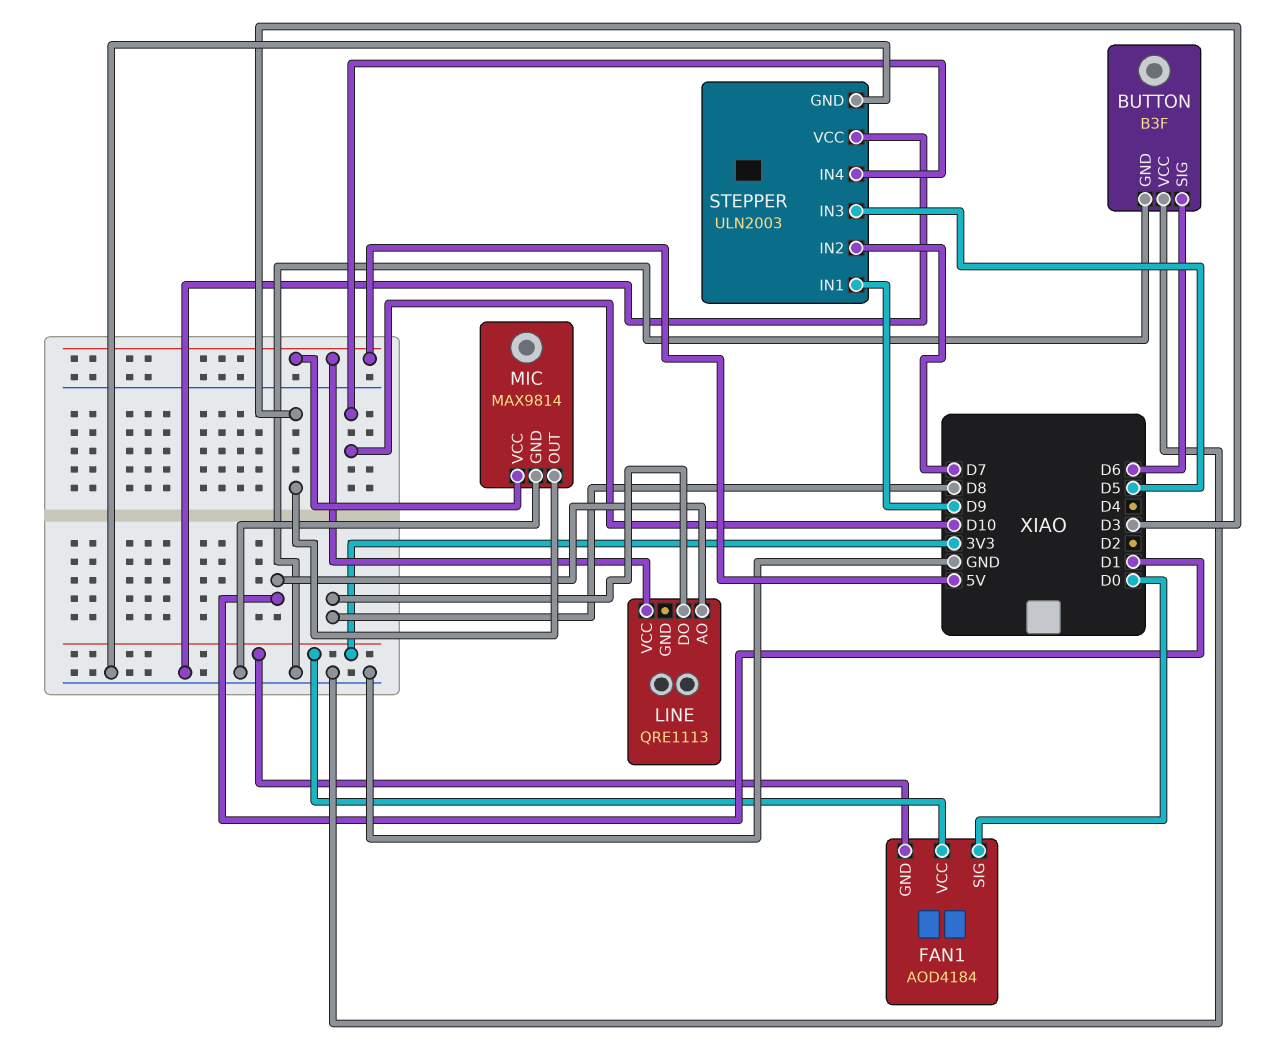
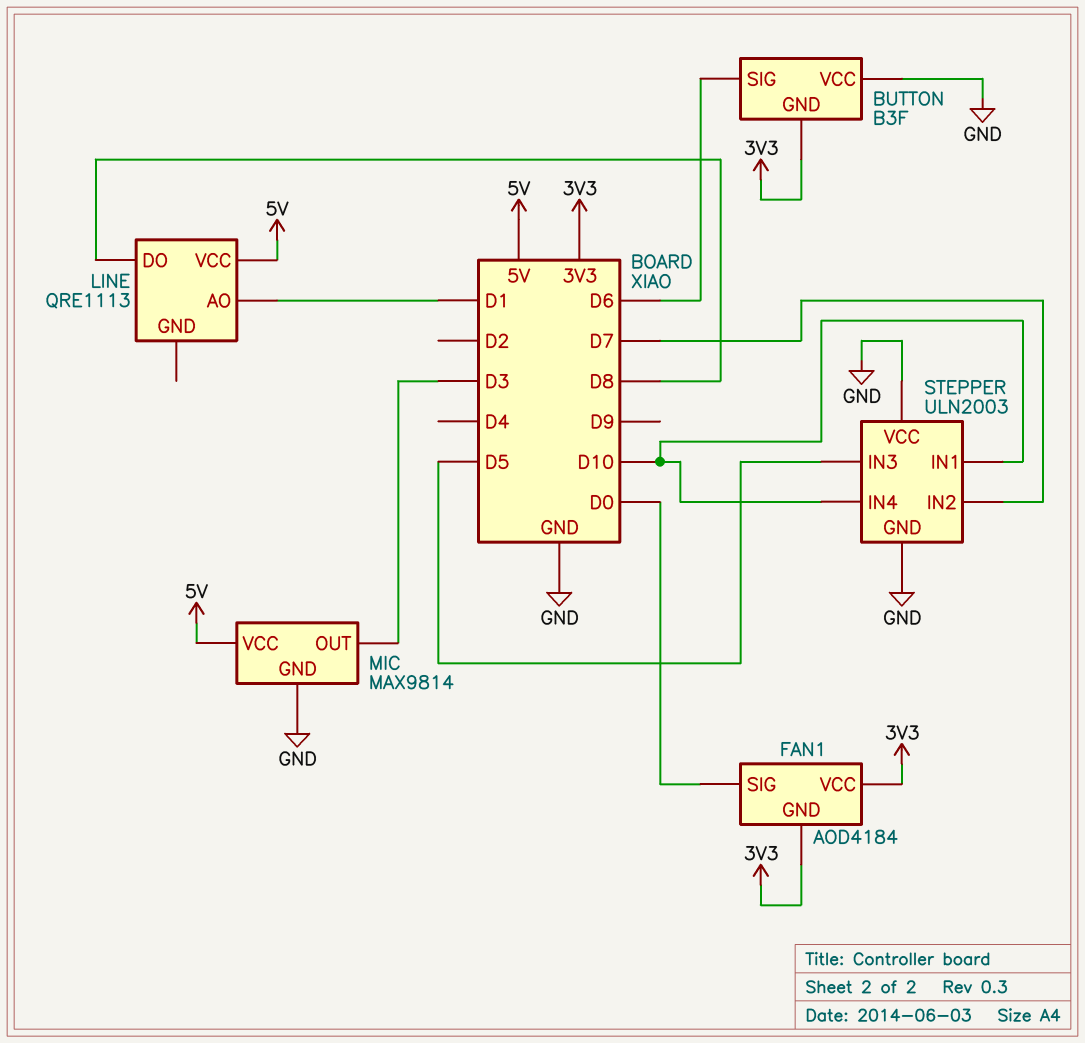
BUTTON pin GND: GND -> 3V3
STEPPER pin IN1: D9 -> D10

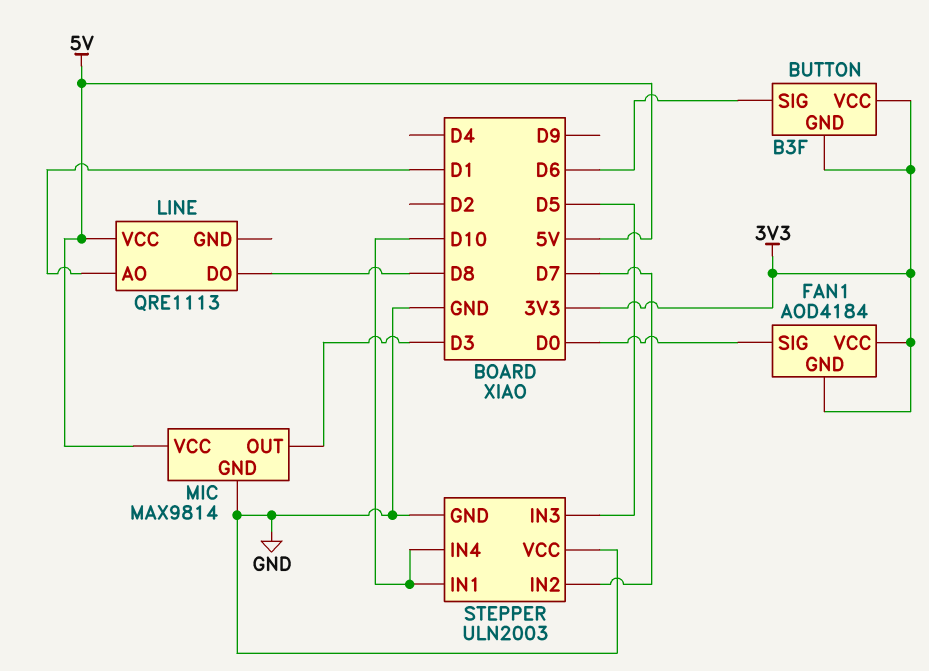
BUTTON pin VCC: GND -> 3V3

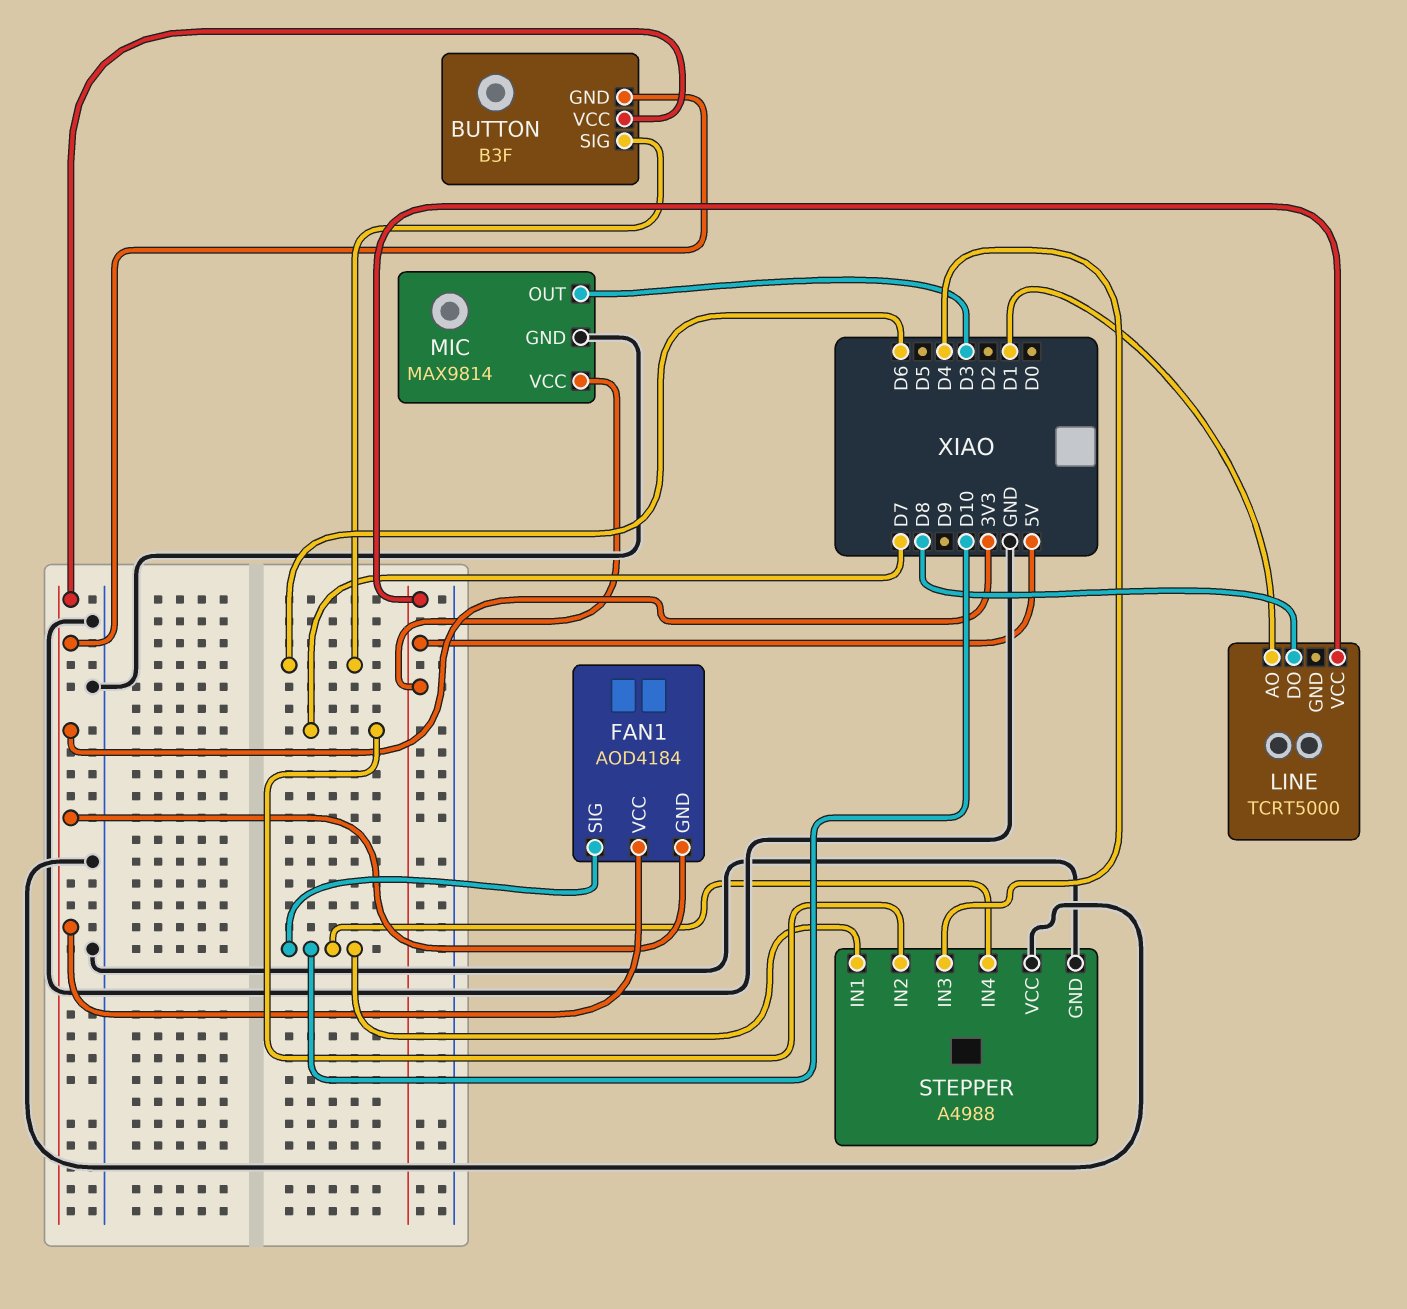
FAN1 pin SIG: D0 -> D10
LINE: QRE1113 -> TCRT5000
STEPPER: ULN2003 -> A4988
STEPPER pin IN3: D5 -> D4

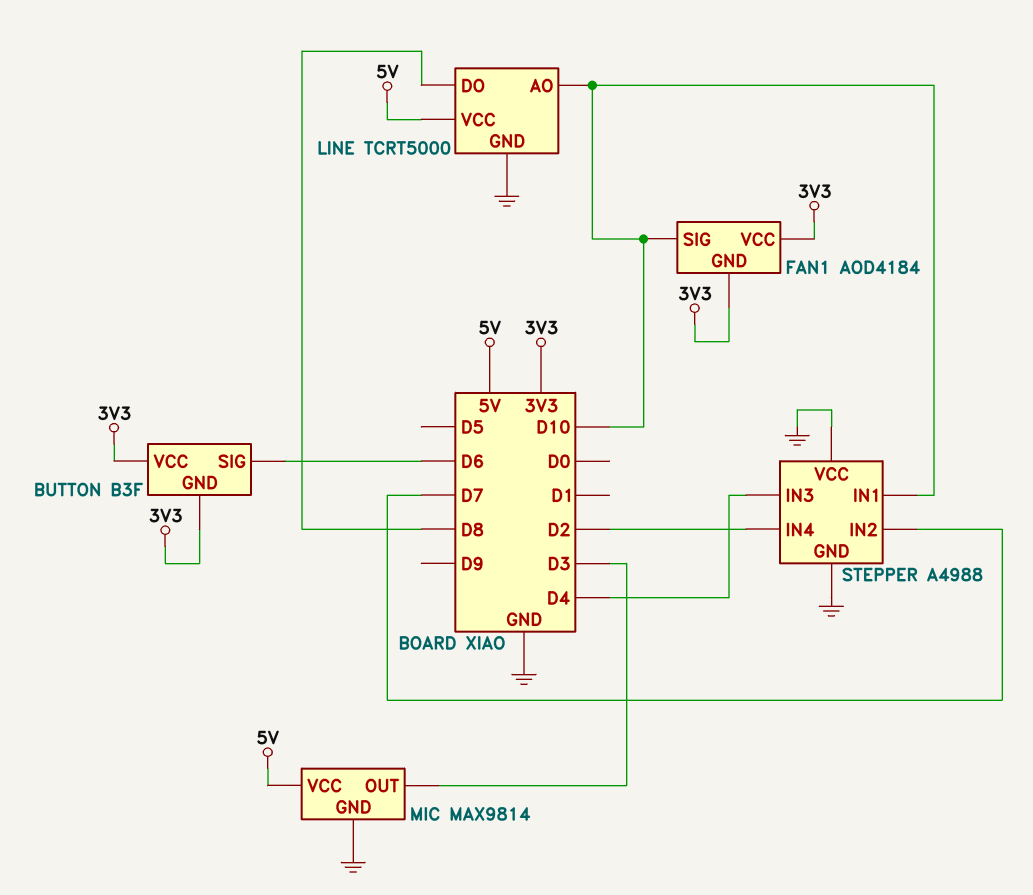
LINE pin AO: D1 -> D10
LINE pin GND: none -> GND
STEPPER pin IN4: D10 -> D2

